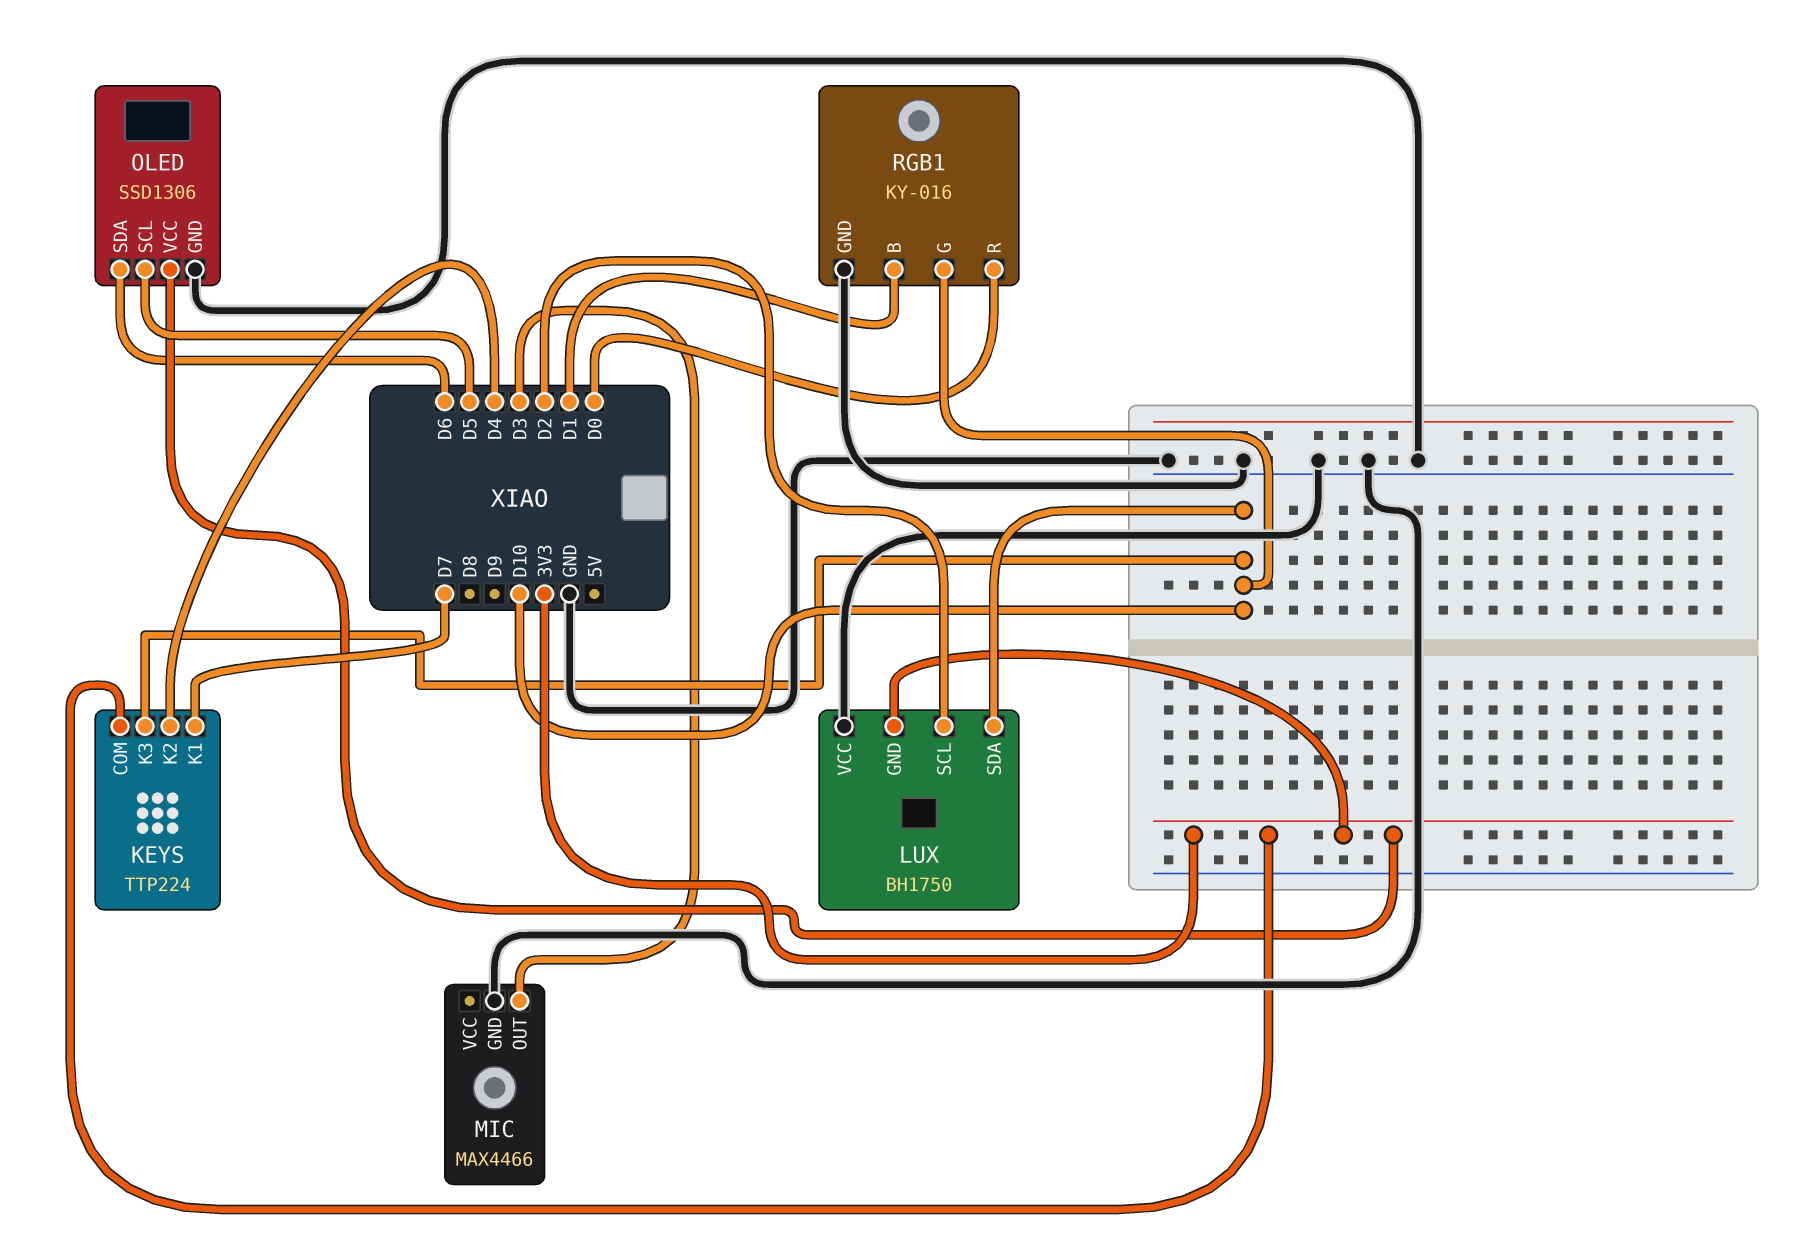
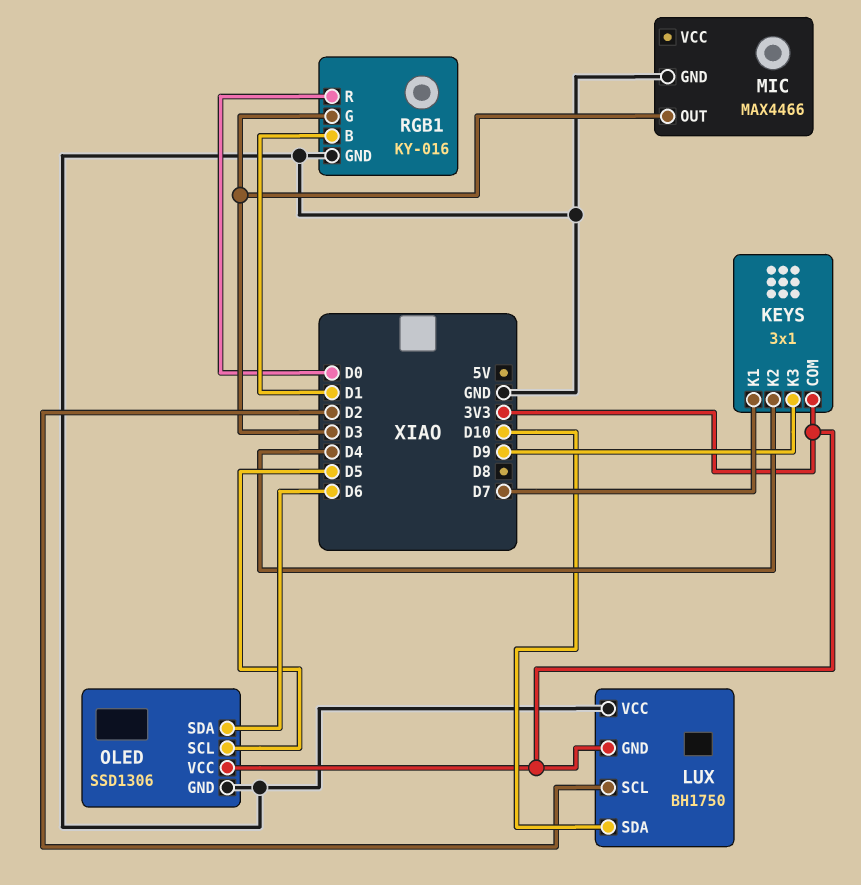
KEYS: TTP224 -> 3x1
KEYS pin K3: D10 -> D9
RGB1 pin G: D10 -> D3

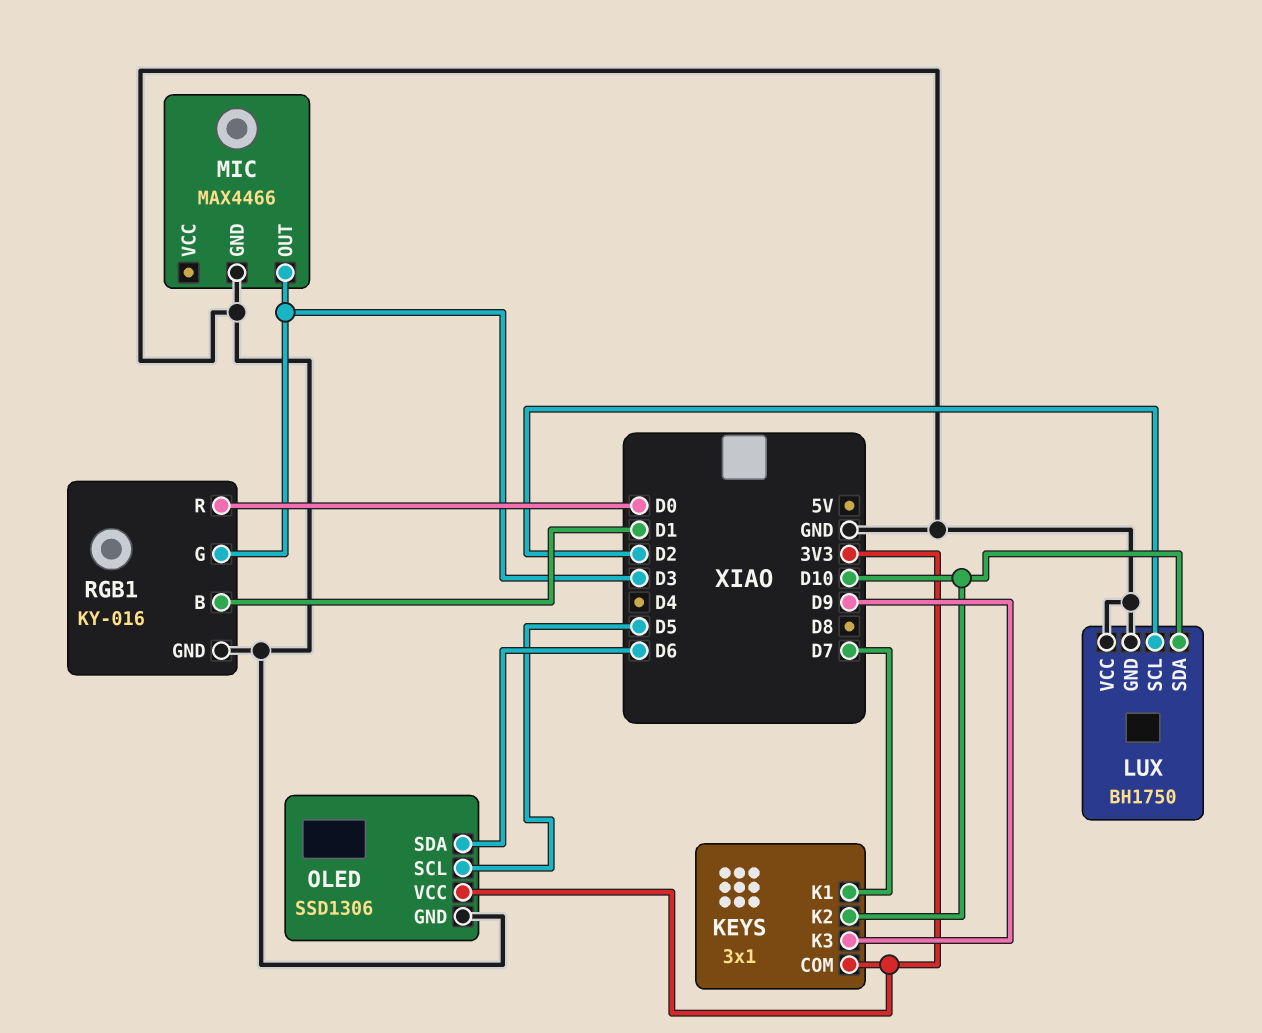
KEYS pin K2: D4 -> D10
LUX pin GND: 3V3 -> GND

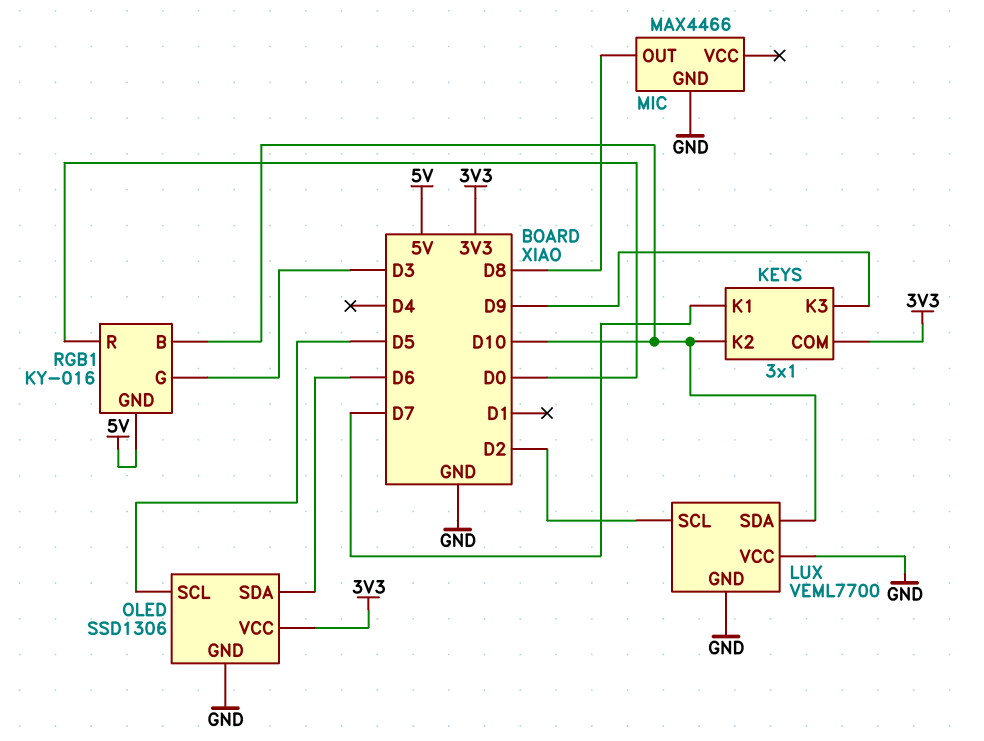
LUX: BH1750 -> VEML7700
MIC pin OUT: D3 -> D8
RGB1 pin B: D1 -> D10
RGB1 pin GND: GND -> 5V

